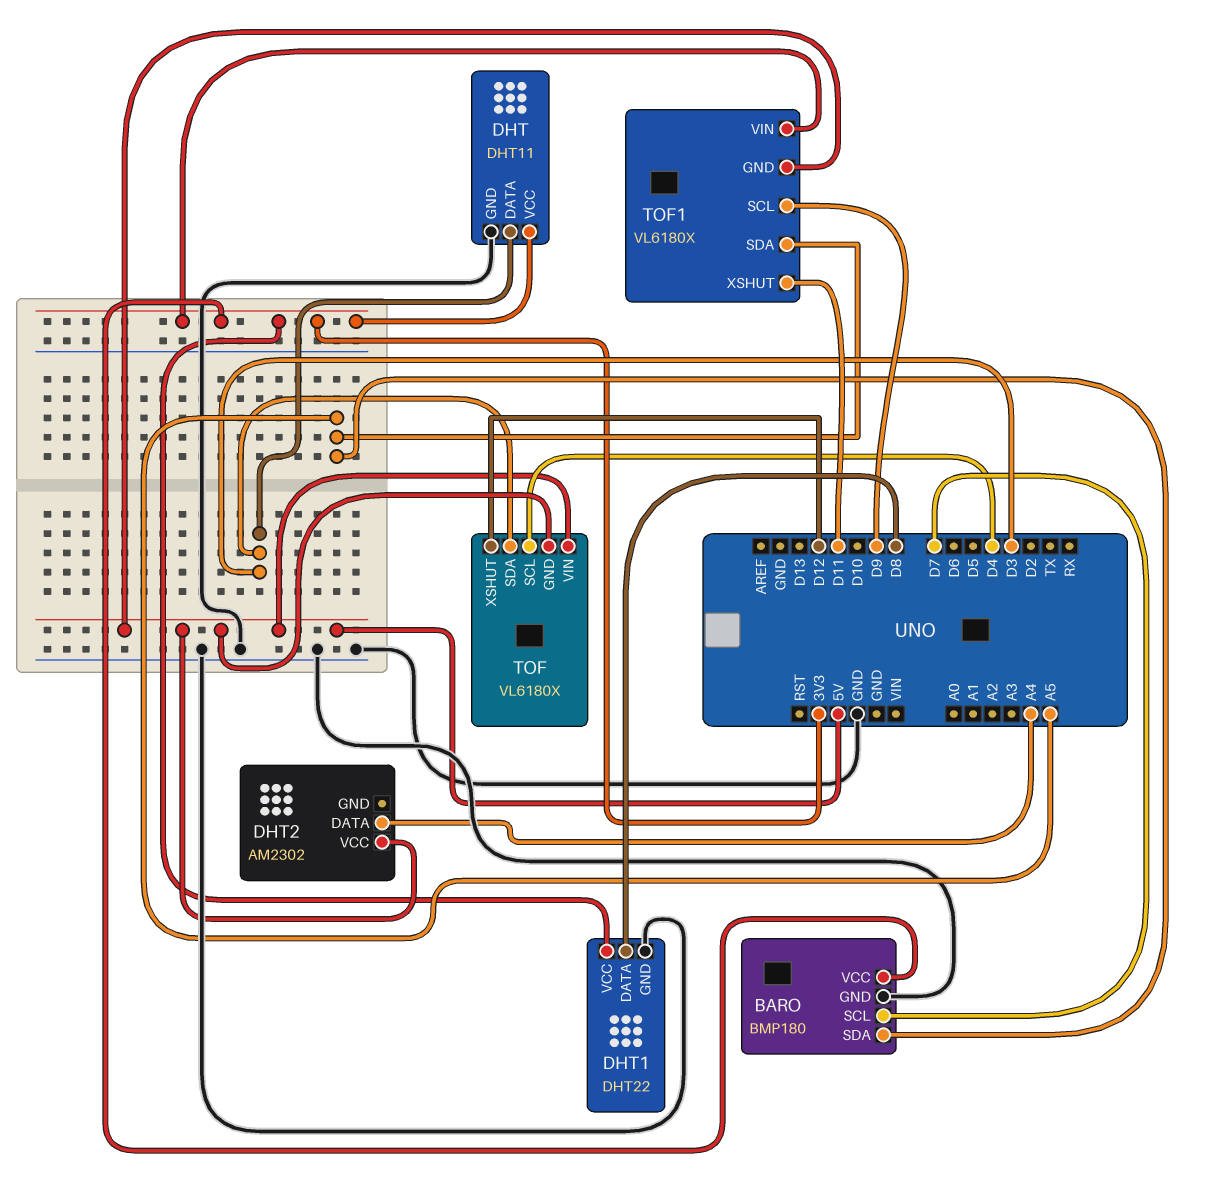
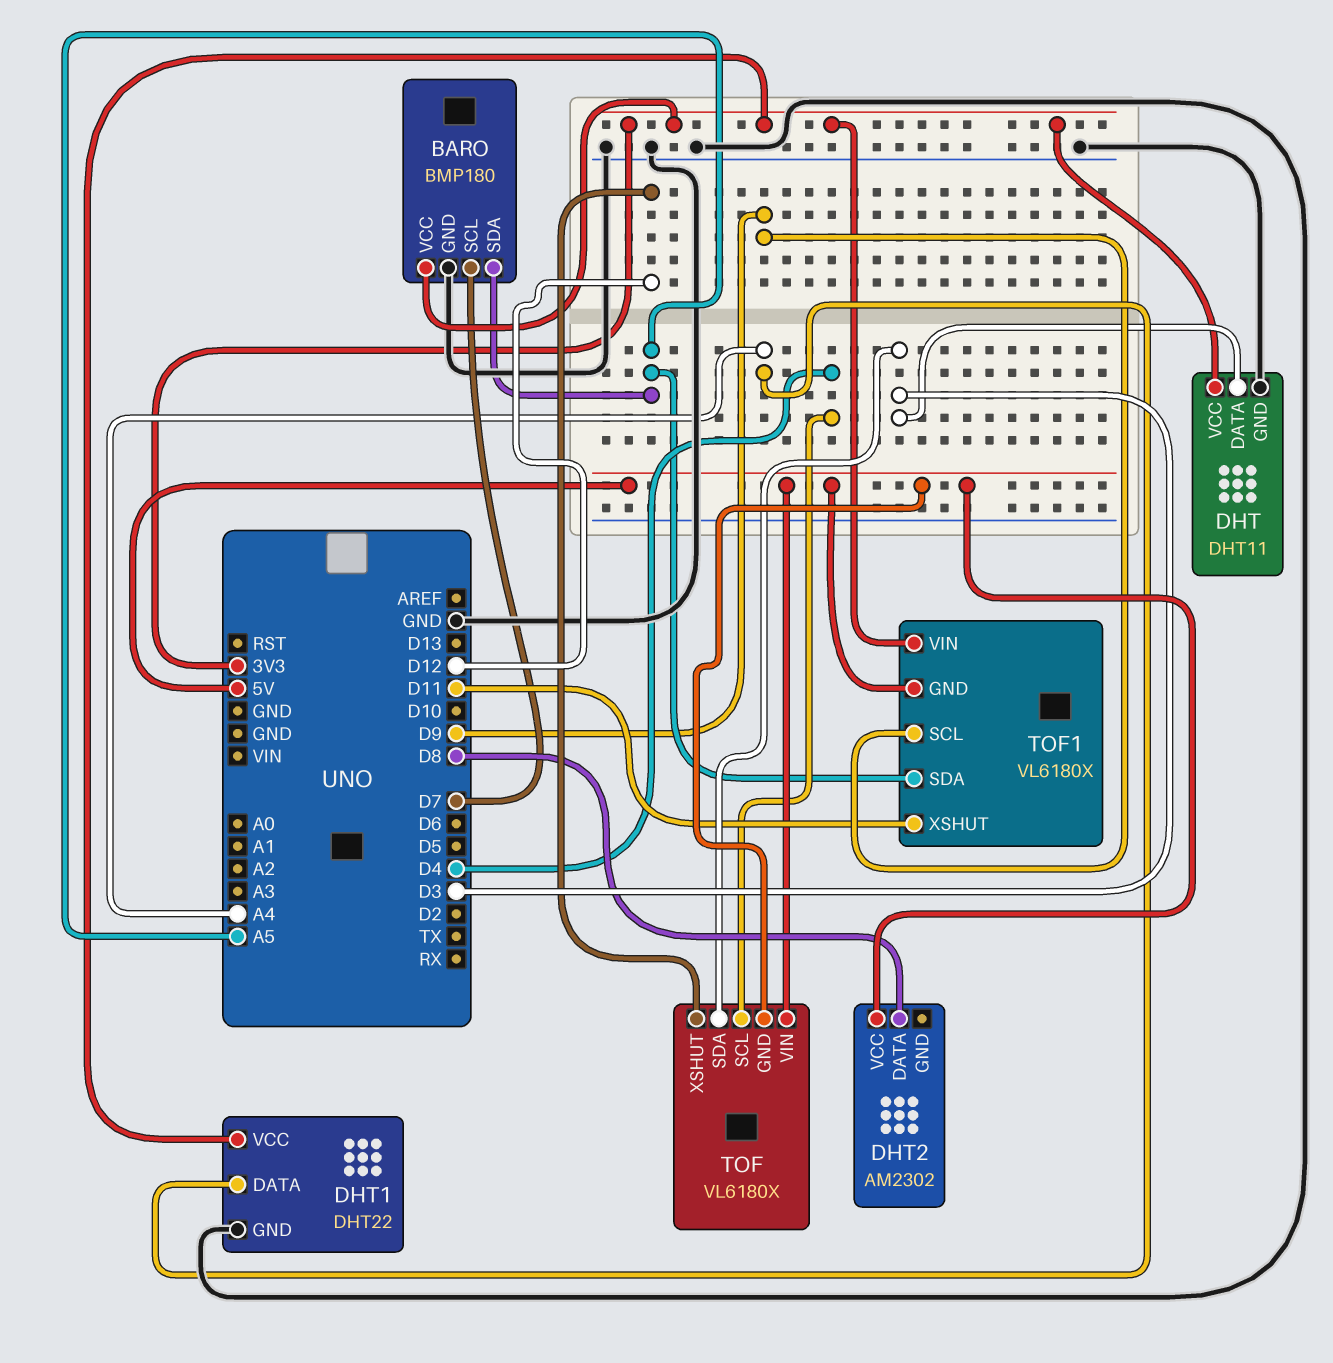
DHT1 pin DATA: D8 -> A4
DHT2 pin DATA: A4 -> D8

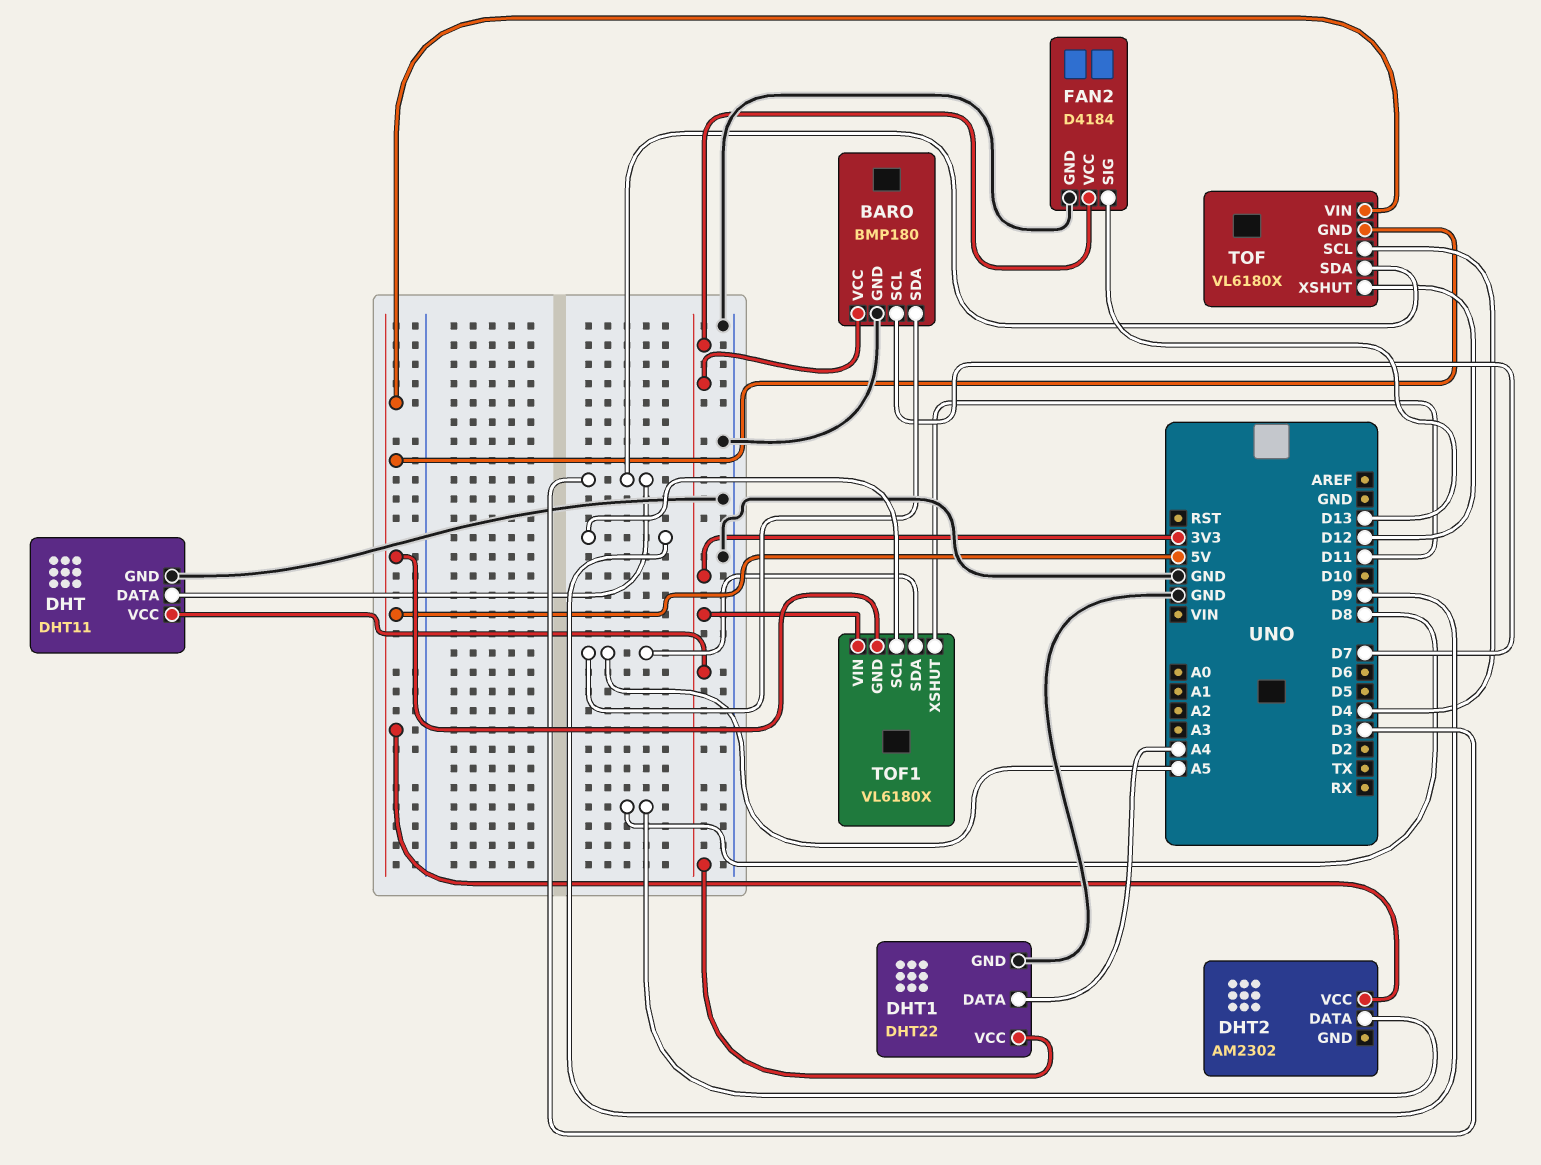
FAN2: none -> D4184
FAN2 pin GND: none -> GND
FAN2 pin SIG: none -> D13
FAN2 pin VCC: none -> 3V3

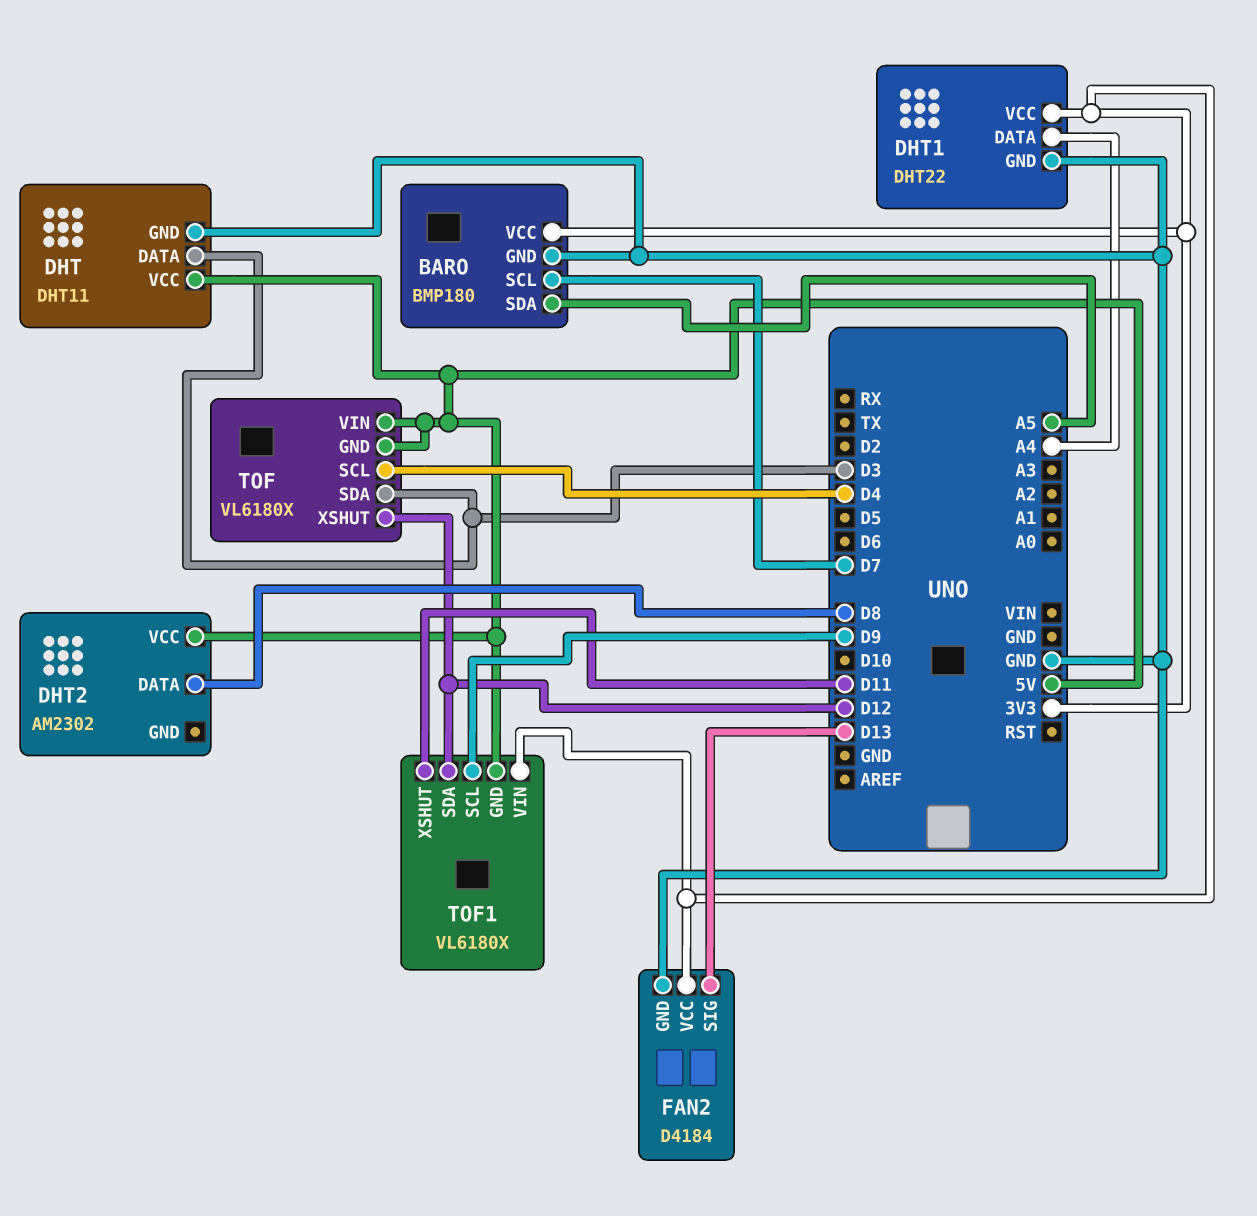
DHT pin VCC: 3V3 -> 5V
TOF1 pin SDA: A5 -> D12

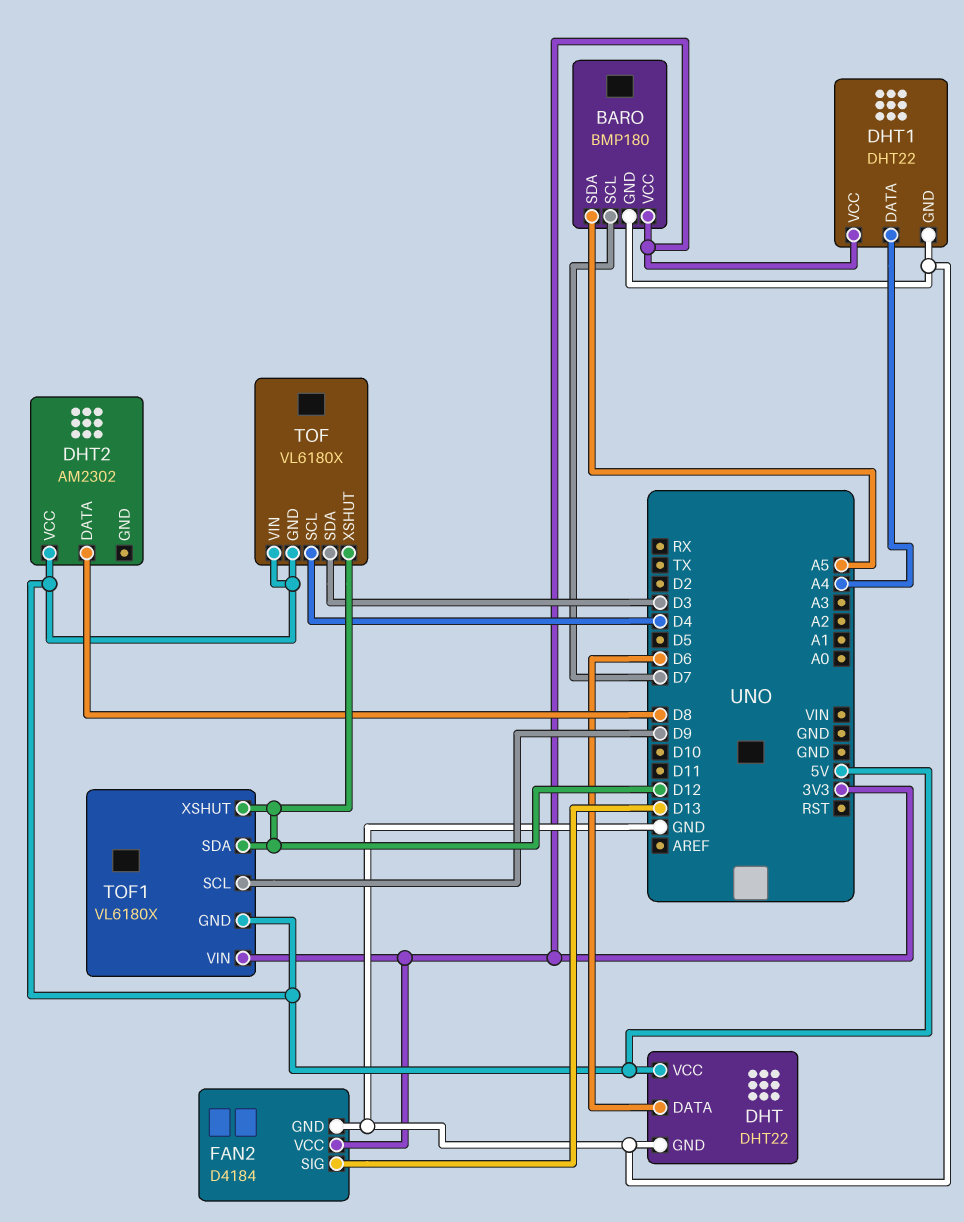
DHT: DHT11 -> DHT22
DHT pin DATA: D3 -> D6
TOF1 pin XSHUT: D11 -> D12

